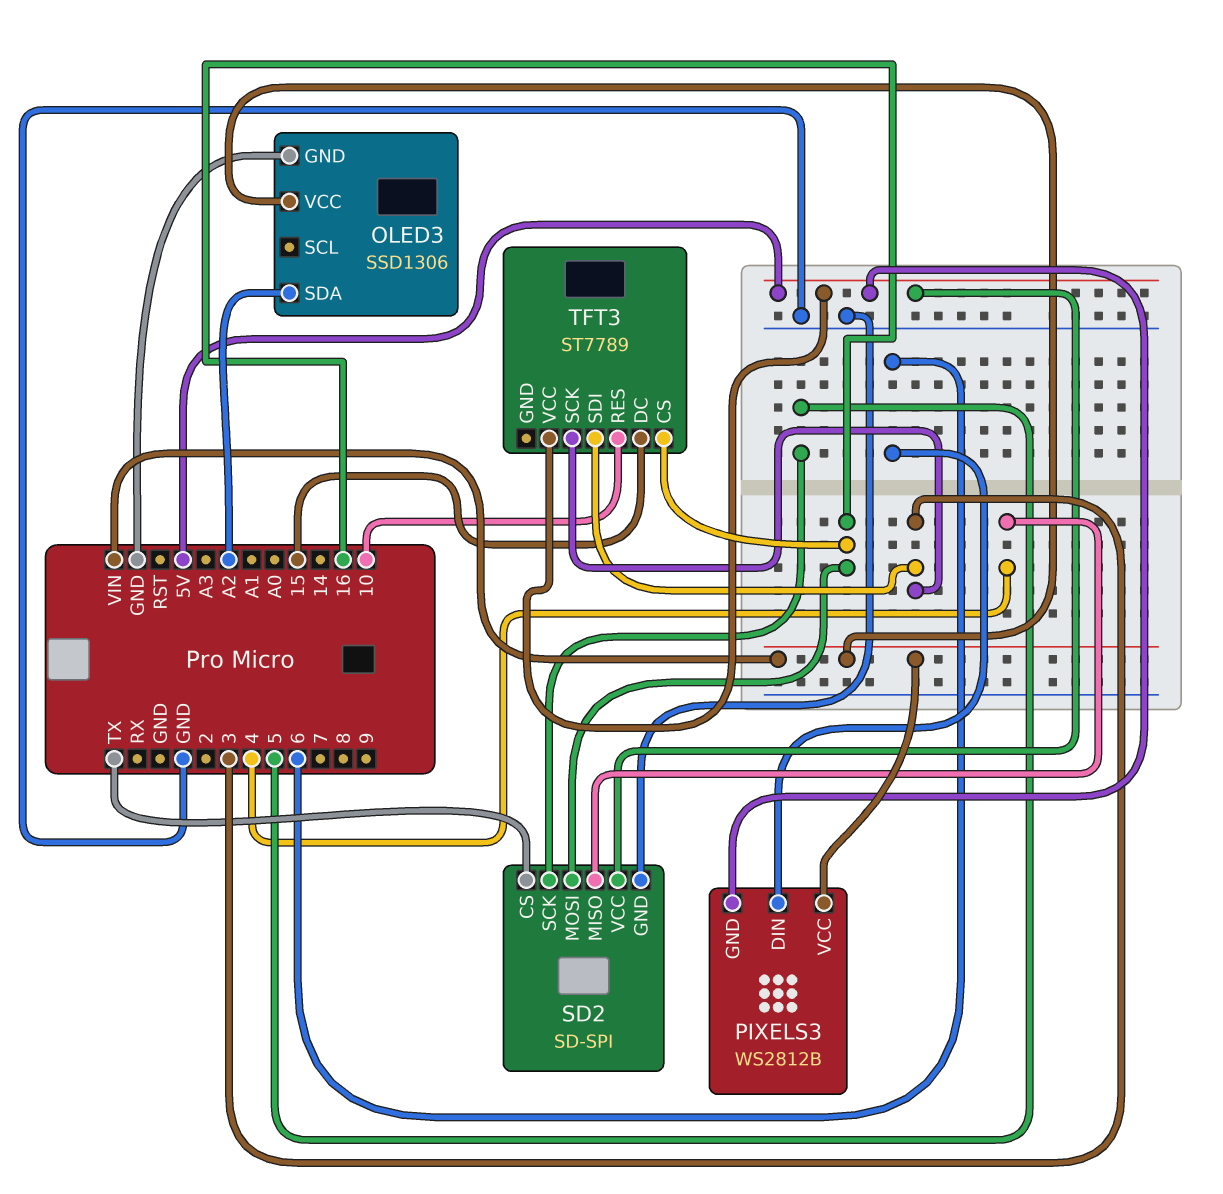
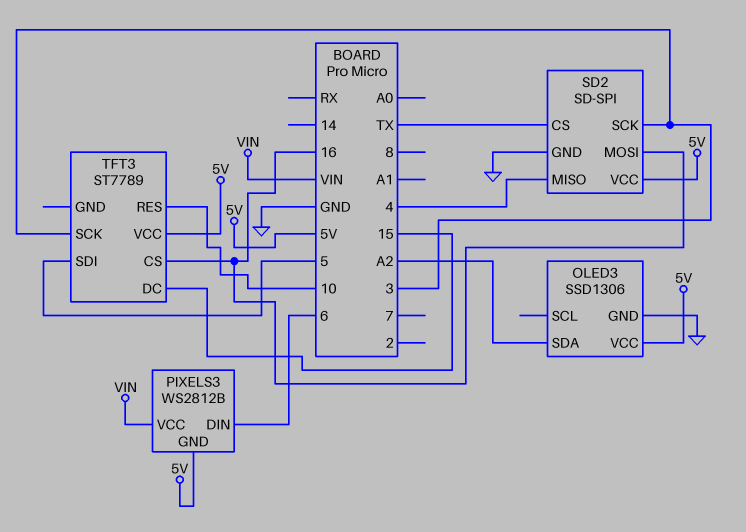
OLED3 pin VCC: VIN -> 5V
SD2 pin SCK: 5 -> 3
TFT3 pin SDI: 3 -> 5

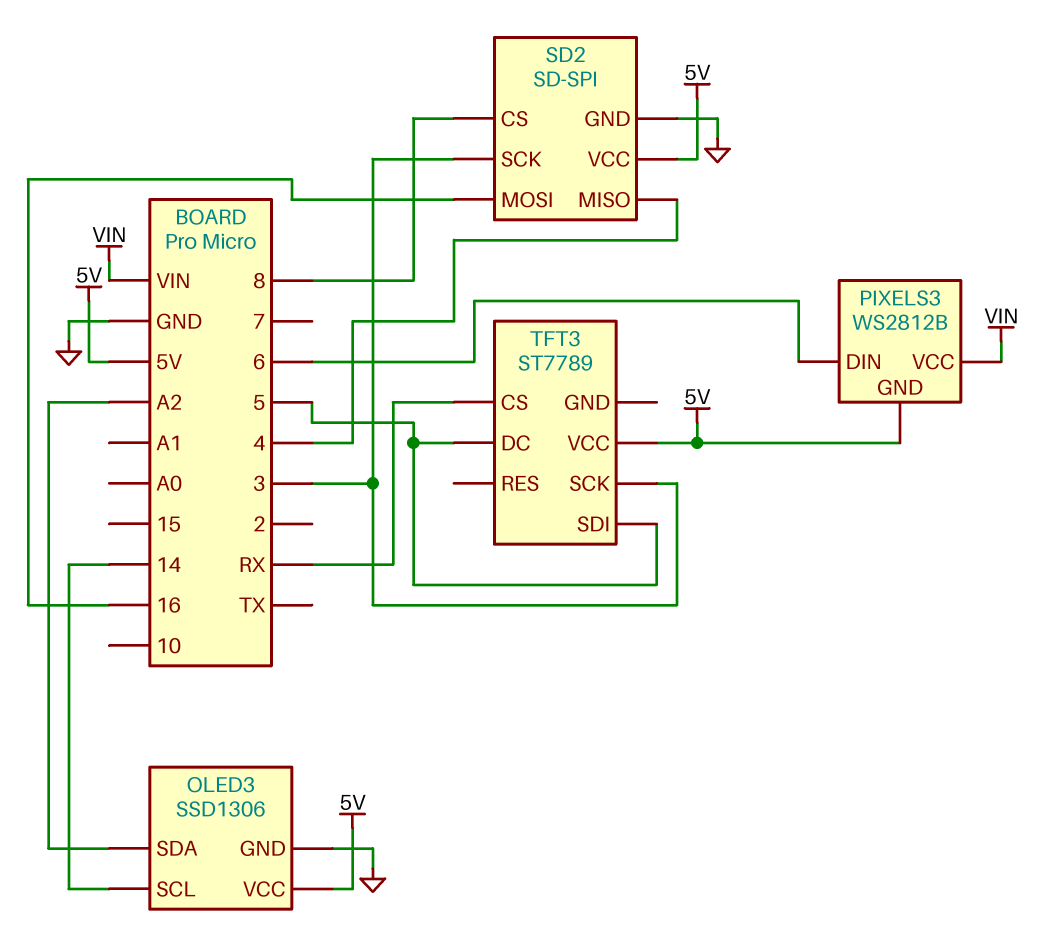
OLED3 pin SCL: none -> 14
SD2 pin CS: TX -> 8
TFT3 pin CS: 16 -> RX
TFT3 pin DC: 15 -> 5
TFT3 pin RES: 10 -> none

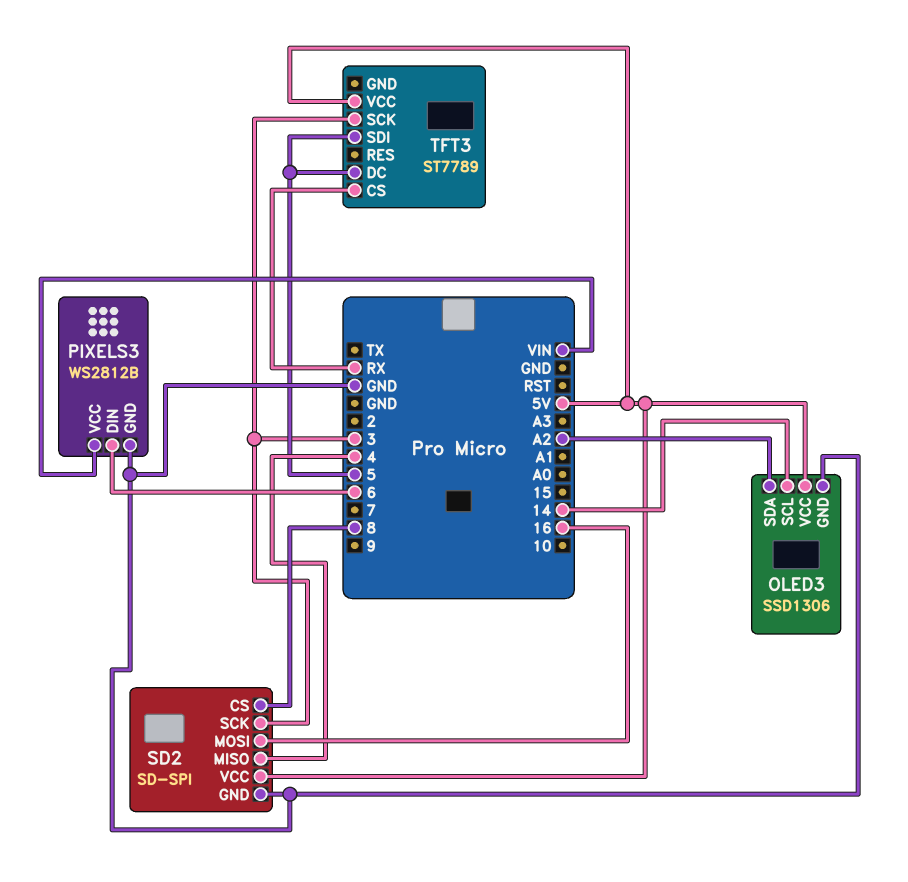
PIXELS3 pin GND: 5V -> GND

